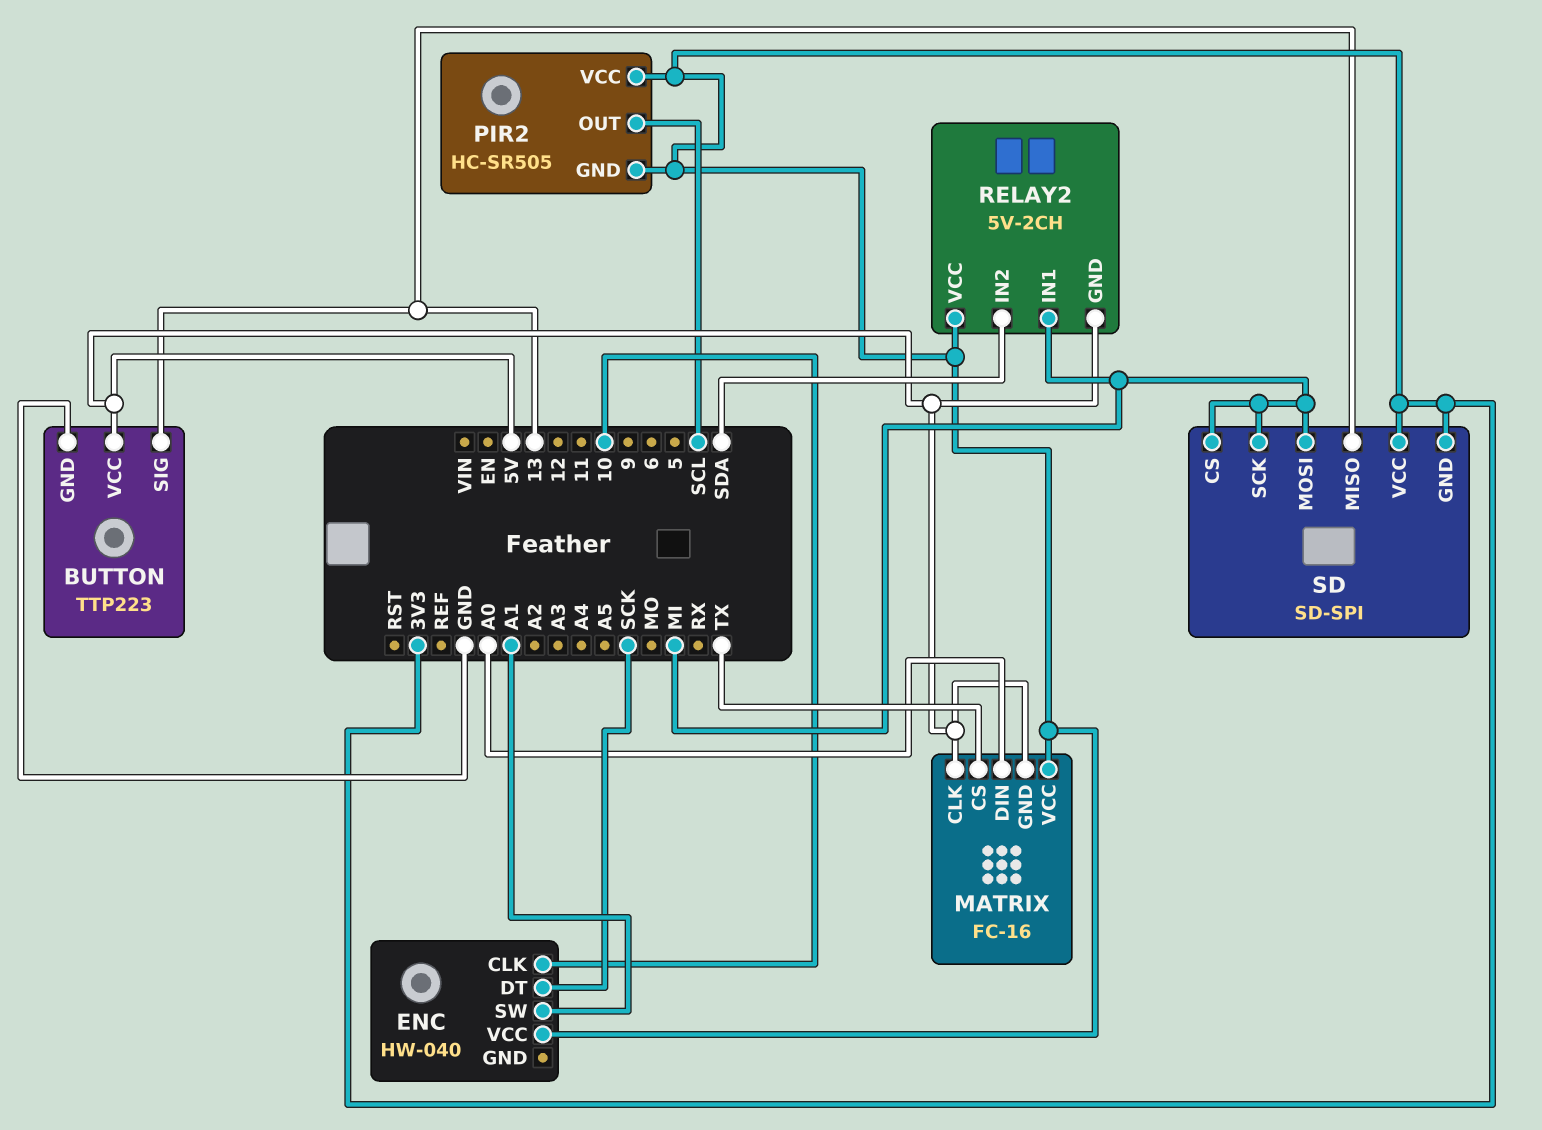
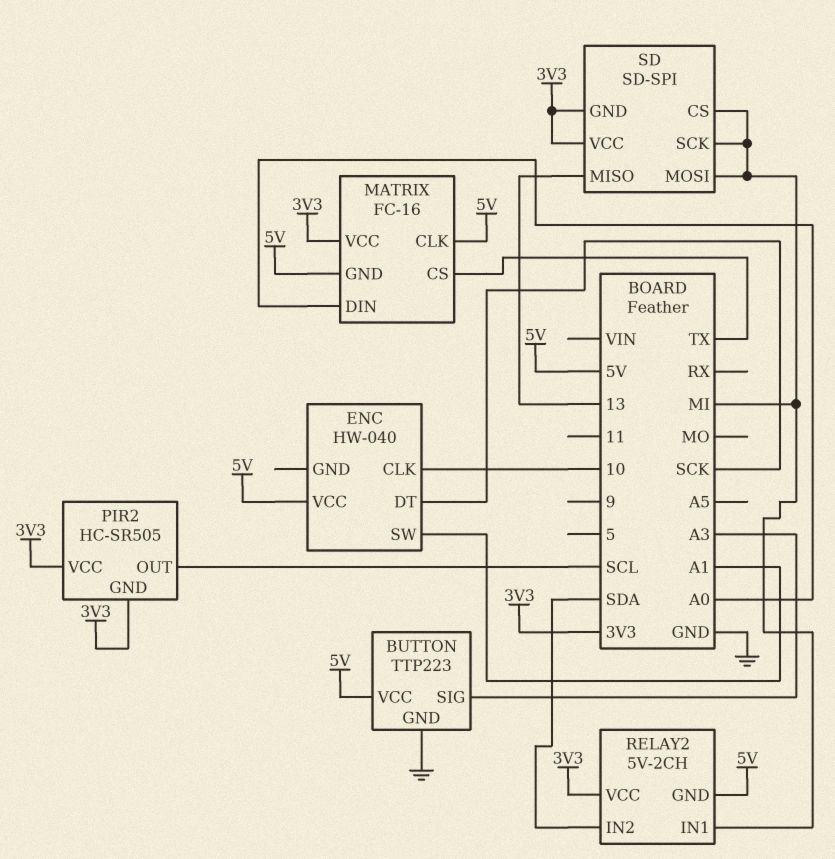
BUTTON pin SIG: 13 -> A3
ENC pin VCC: 3V3 -> 5V

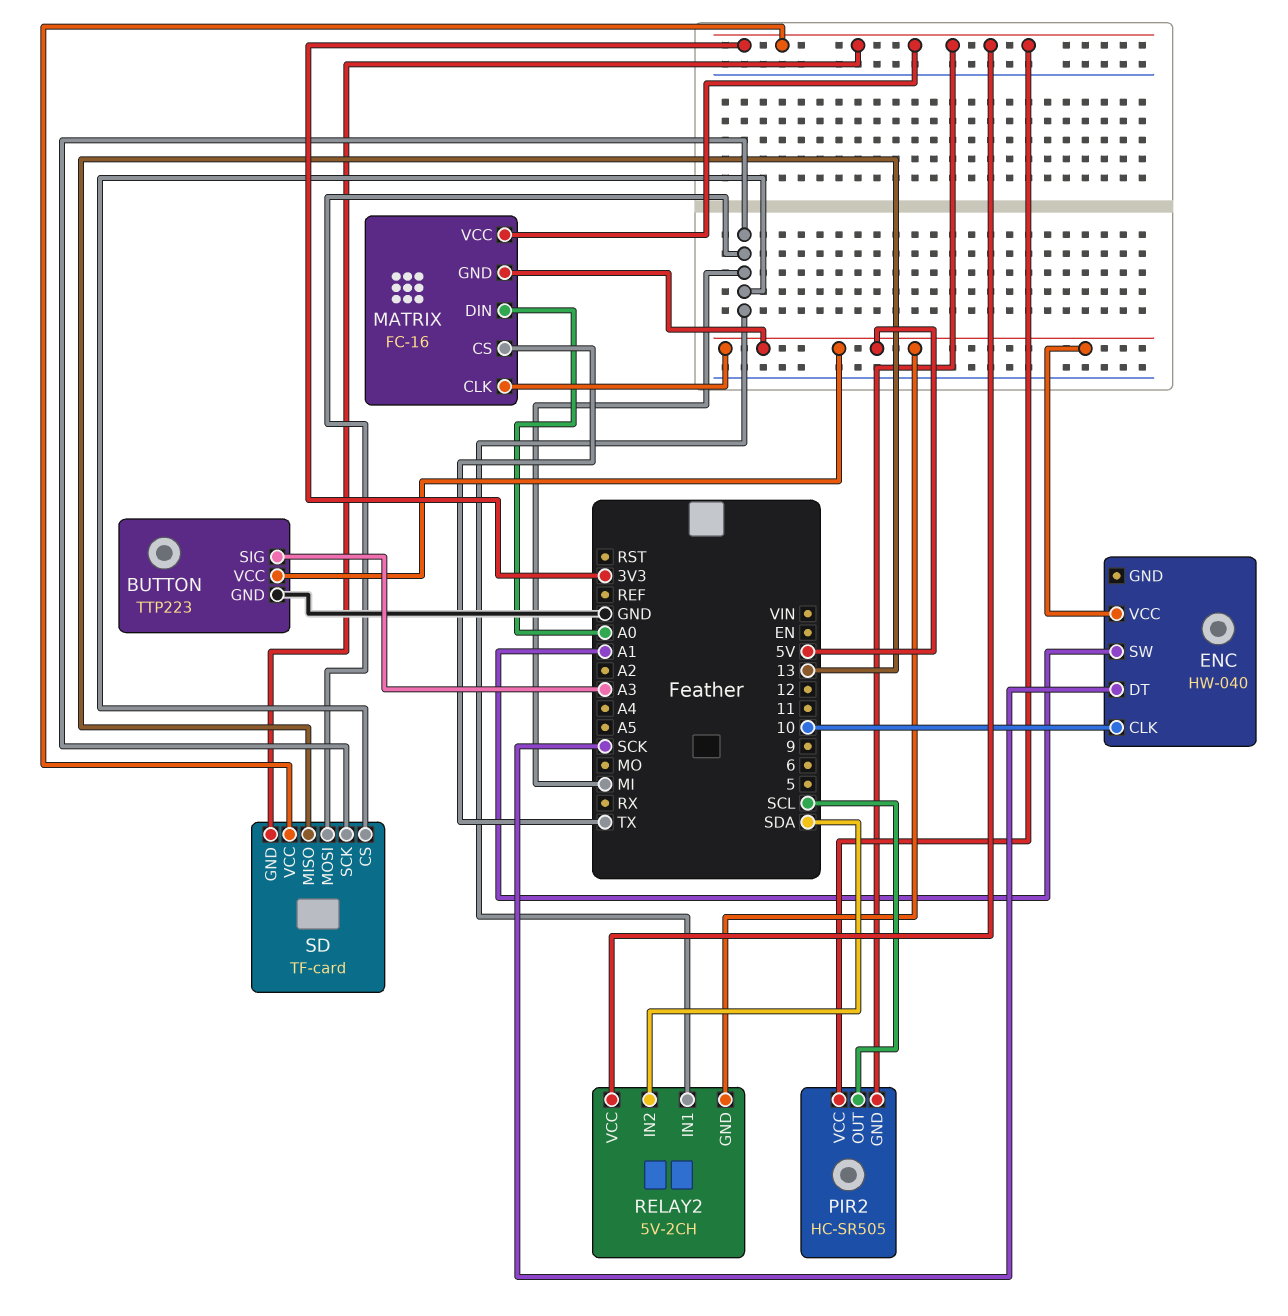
SD: SD-SPI -> TF-card

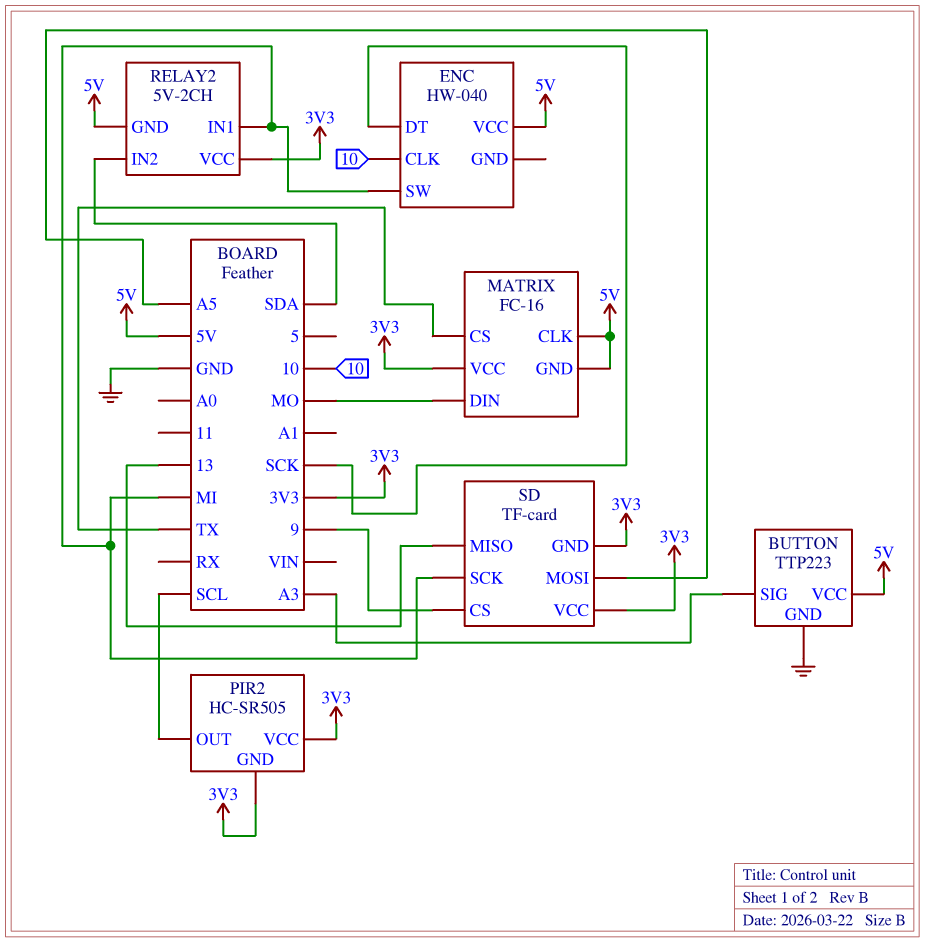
ENC pin SW: A1 -> MI
MATRIX pin DIN: A0 -> MO
SD pin CS: MI -> 9
SD pin MOSI: MI -> A5

